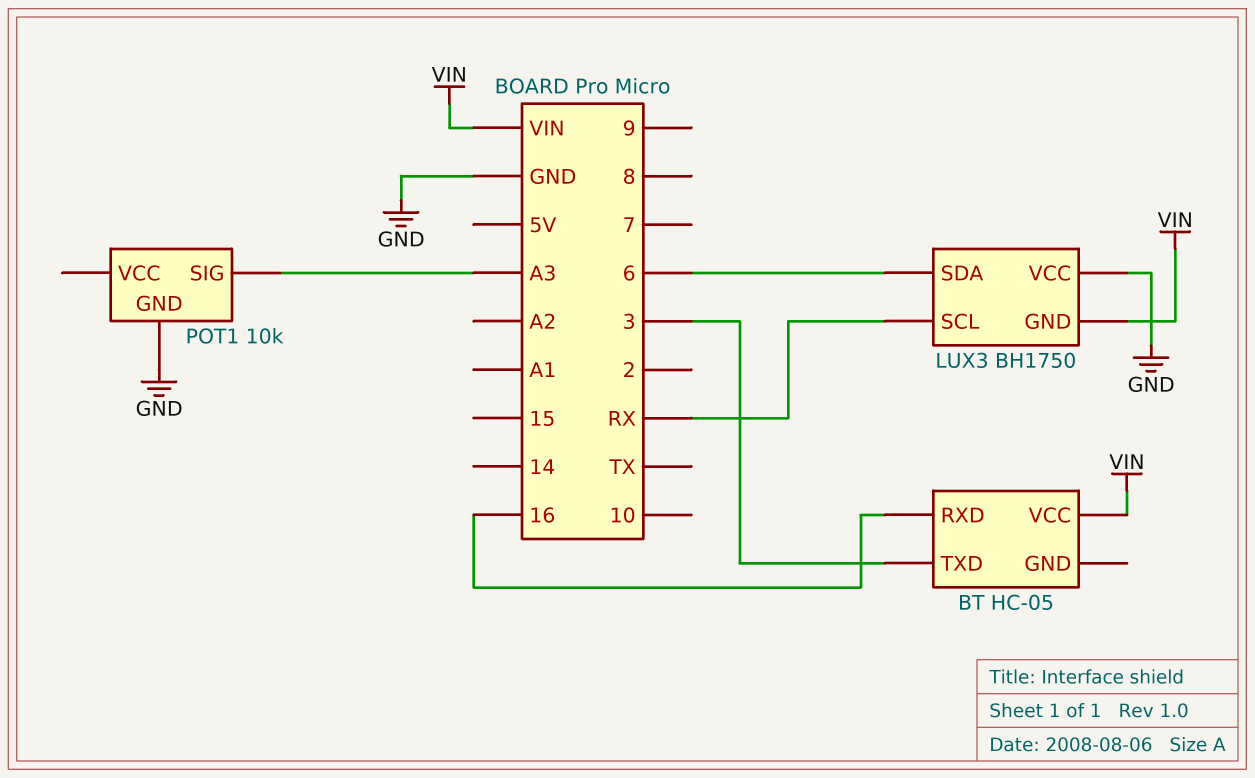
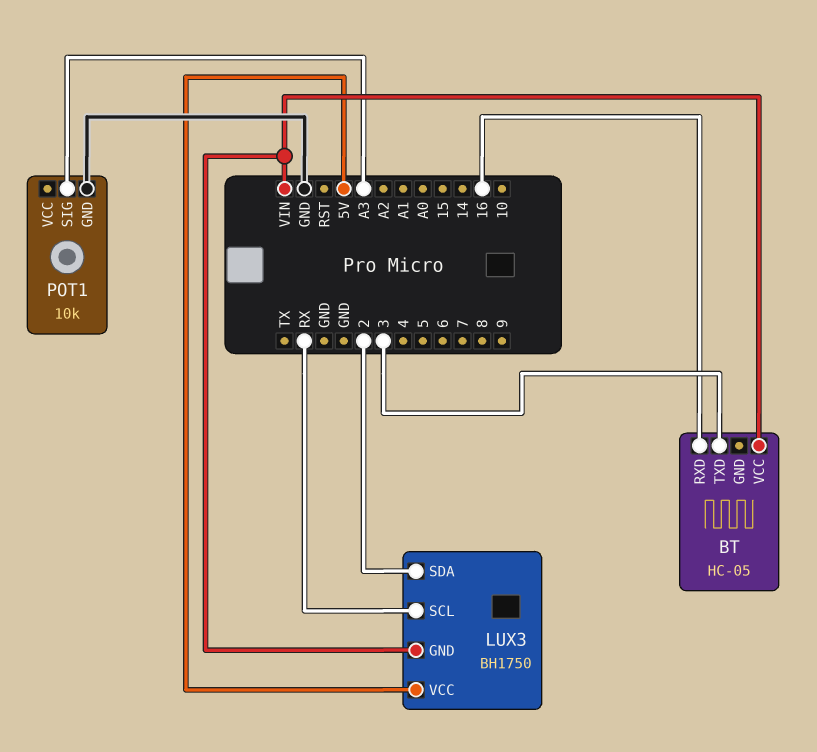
LUX3 pin SDA: 6 -> 2
LUX3 pin VCC: GND -> 5V

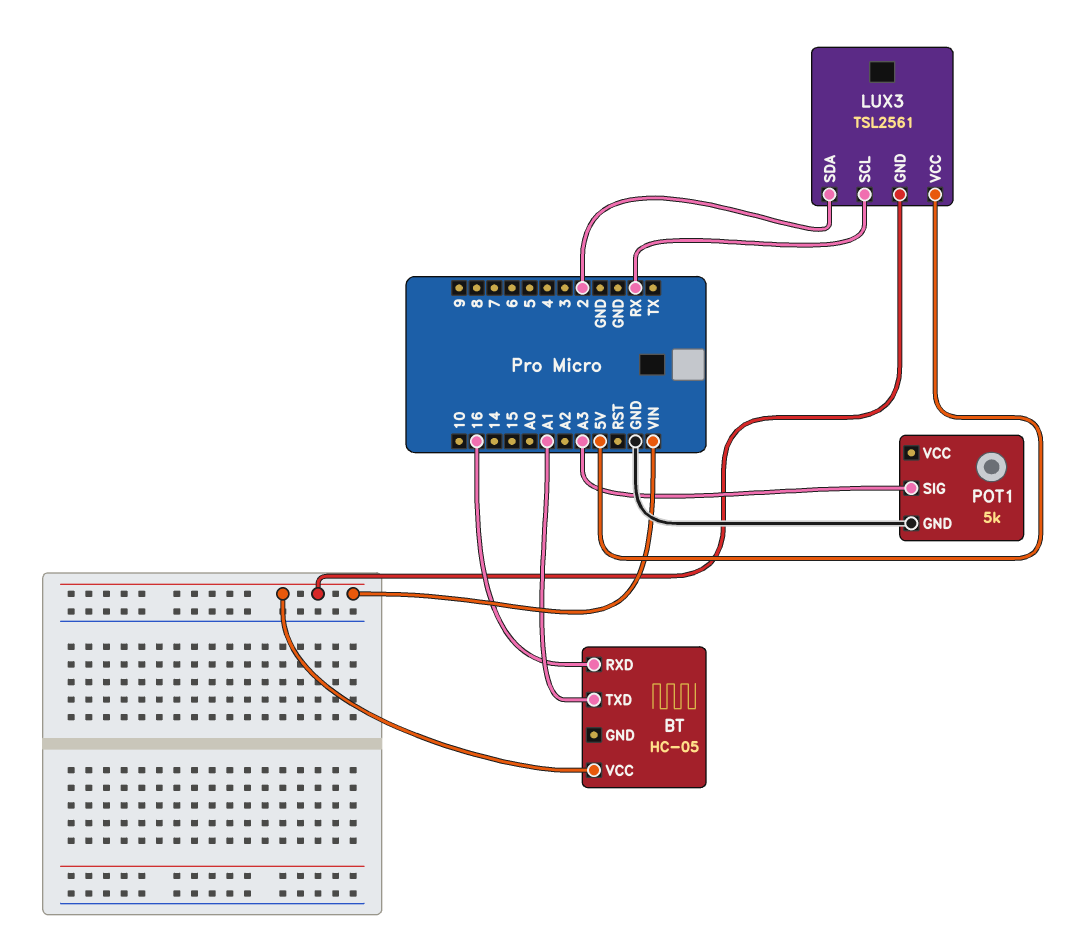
BT pin TXD: 3 -> A1
LUX3: BH1750 -> TSL2561
POT1: 10k -> 5k

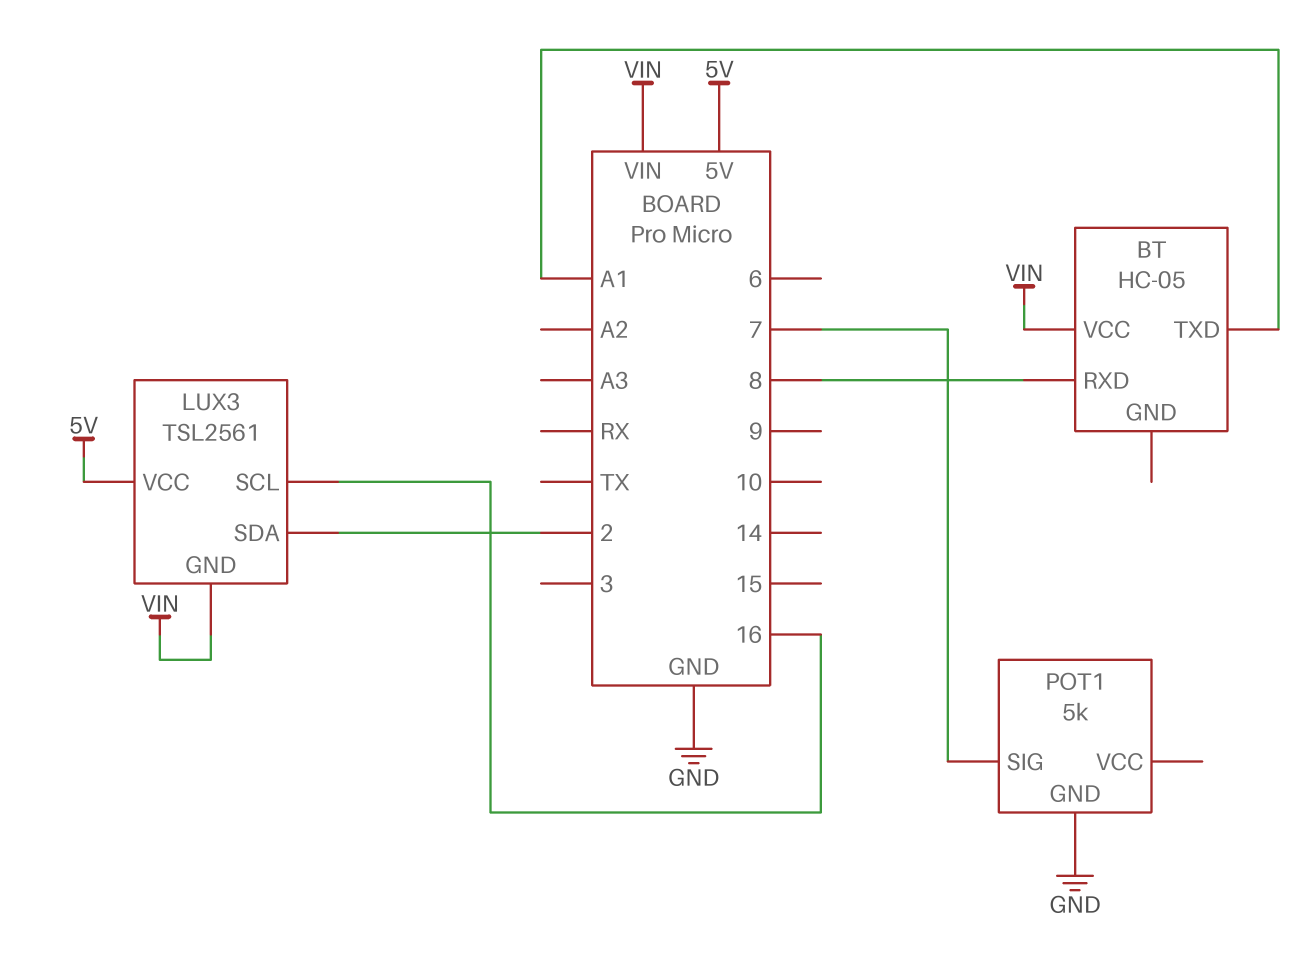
BT pin RXD: 16 -> 8
LUX3 pin SCL: RX -> 16
POT1 pin SIG: A3 -> 7

